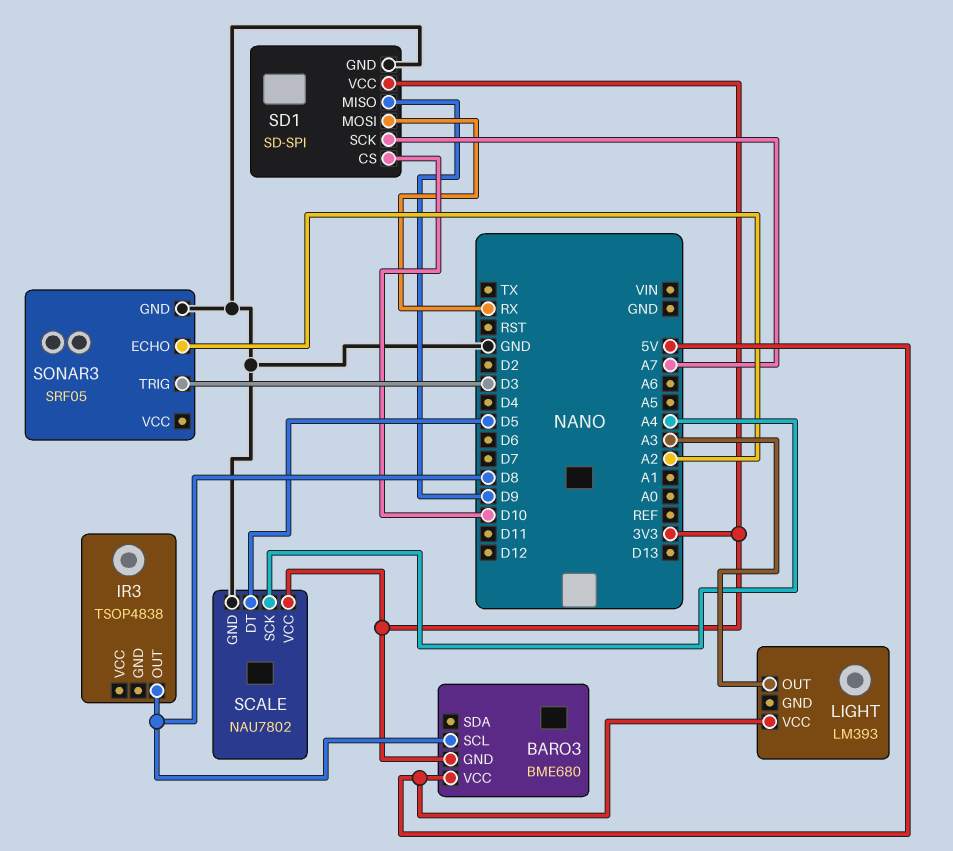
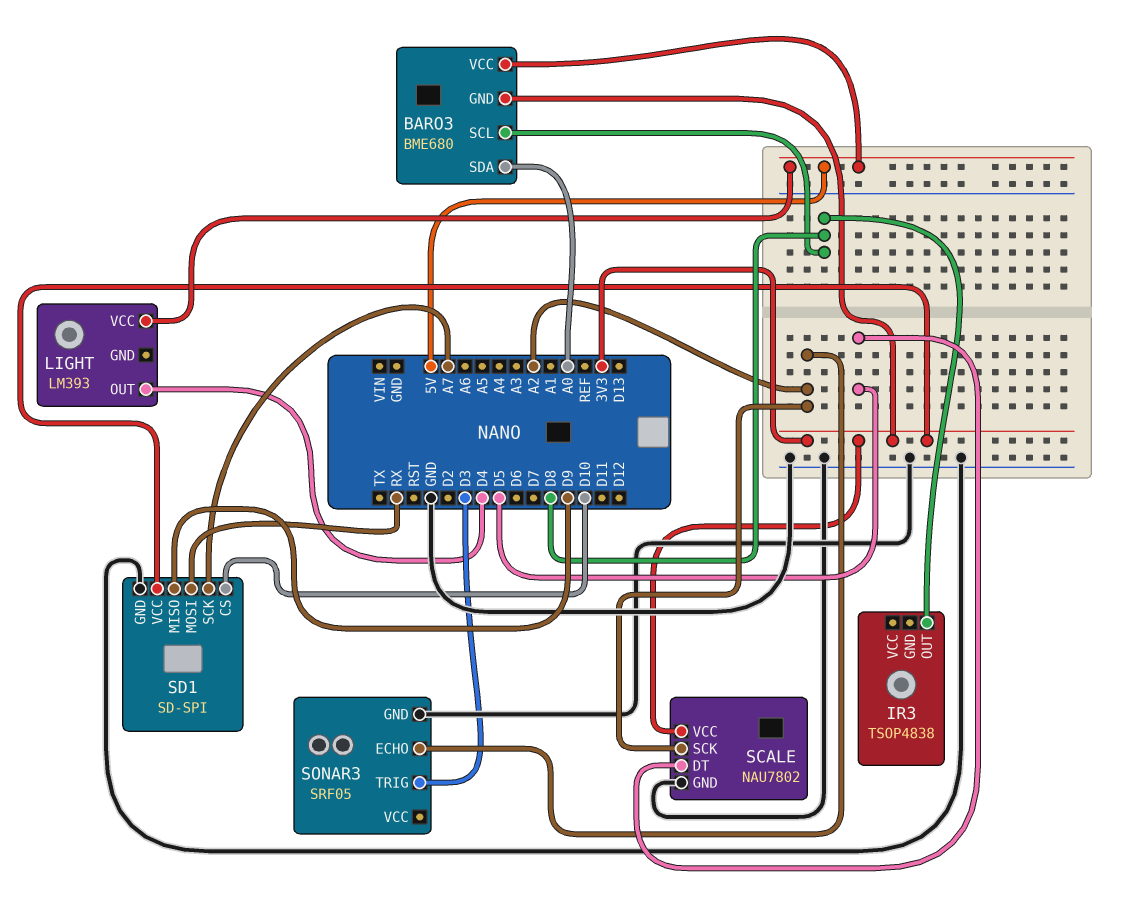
BARO3 pin SDA: none -> A0
LIGHT pin OUT: A3 -> D4
SCALE pin SCK: A4 -> A2

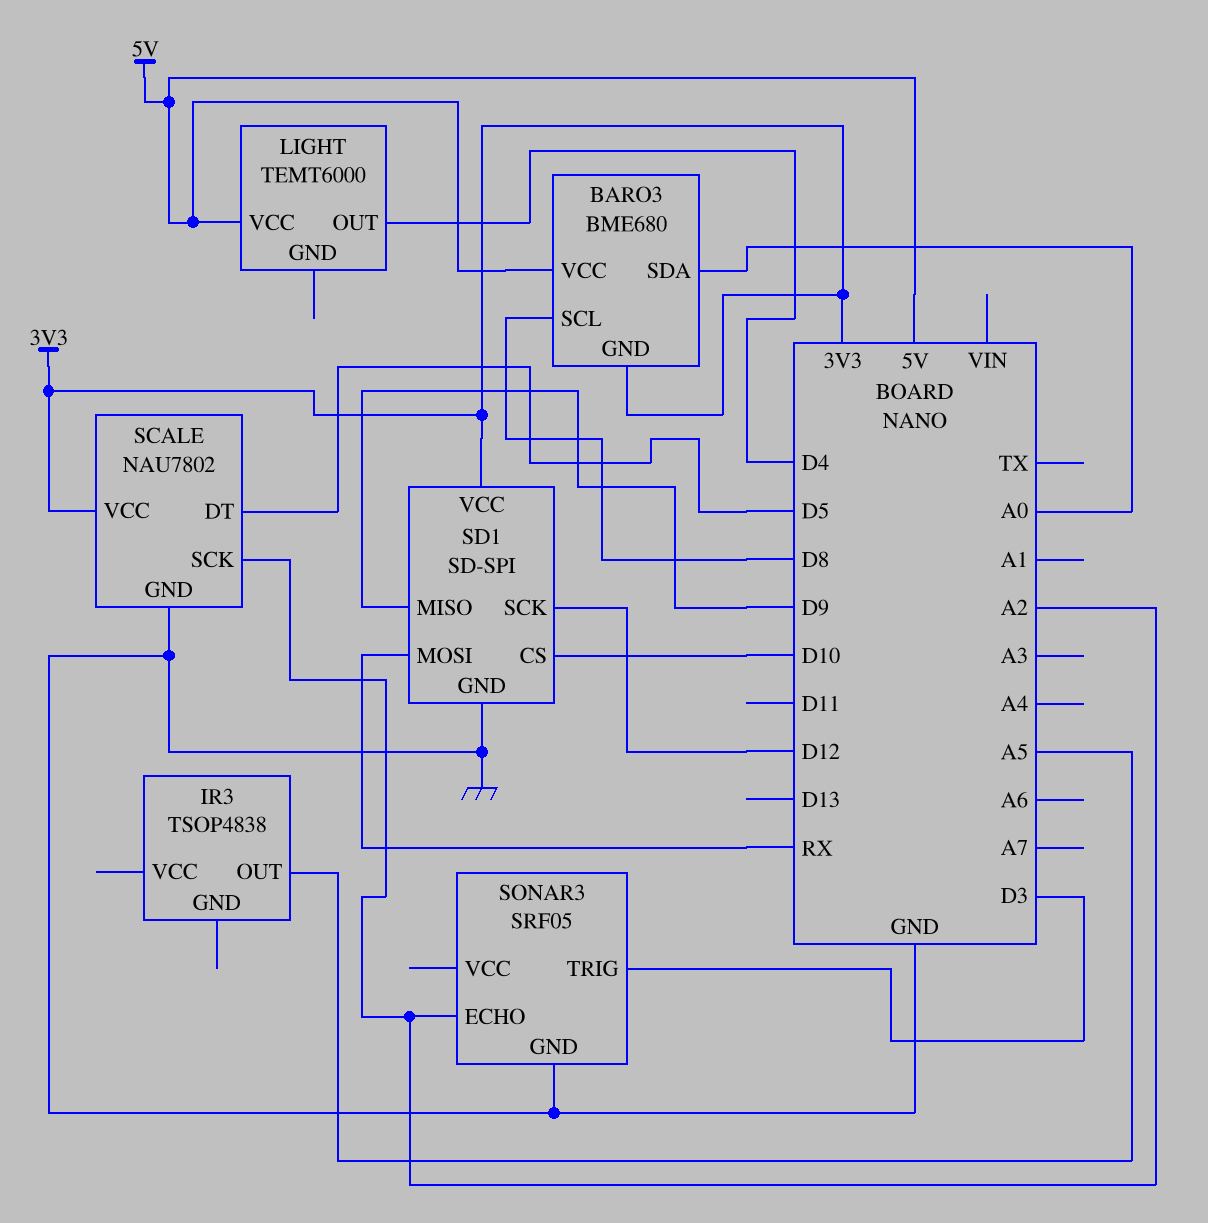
IR3 pin OUT: D8 -> A5
LIGHT: LM393 -> TEMT6000
SD1 pin SCK: A7 -> D12

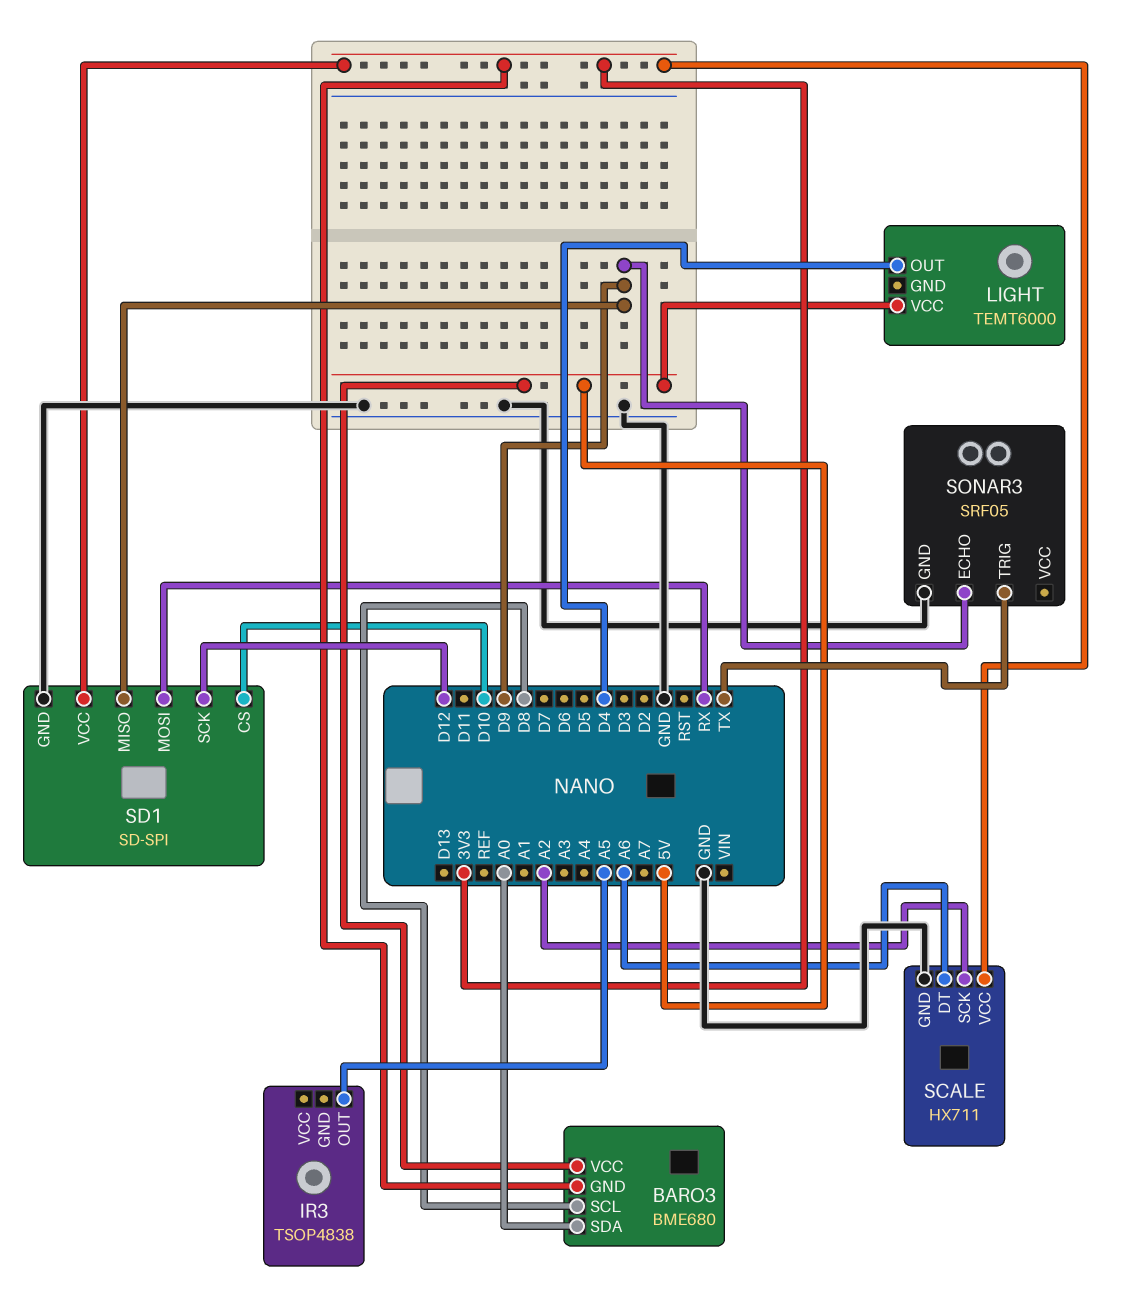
SCALE: NAU7802 -> HX711
SCALE pin DT: D5 -> A6
SONAR3 pin ECHO: A2 -> D9
SONAR3 pin TRIG: D3 -> TX

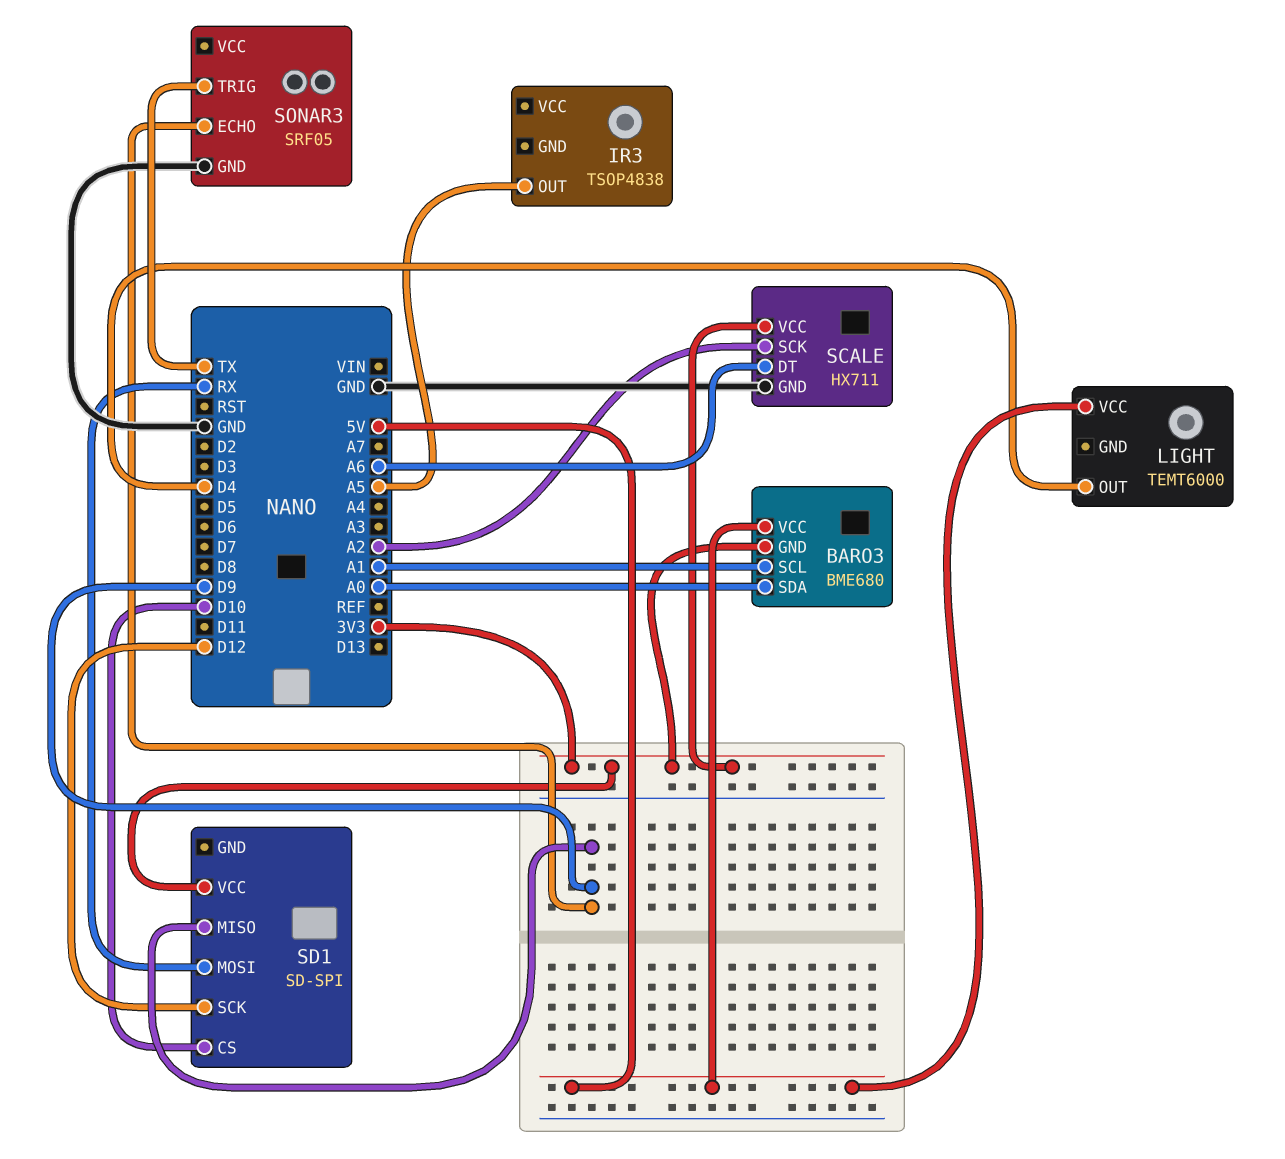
BARO3 pin SCL: D8 -> A1
SD1 pin GND: GND -> none

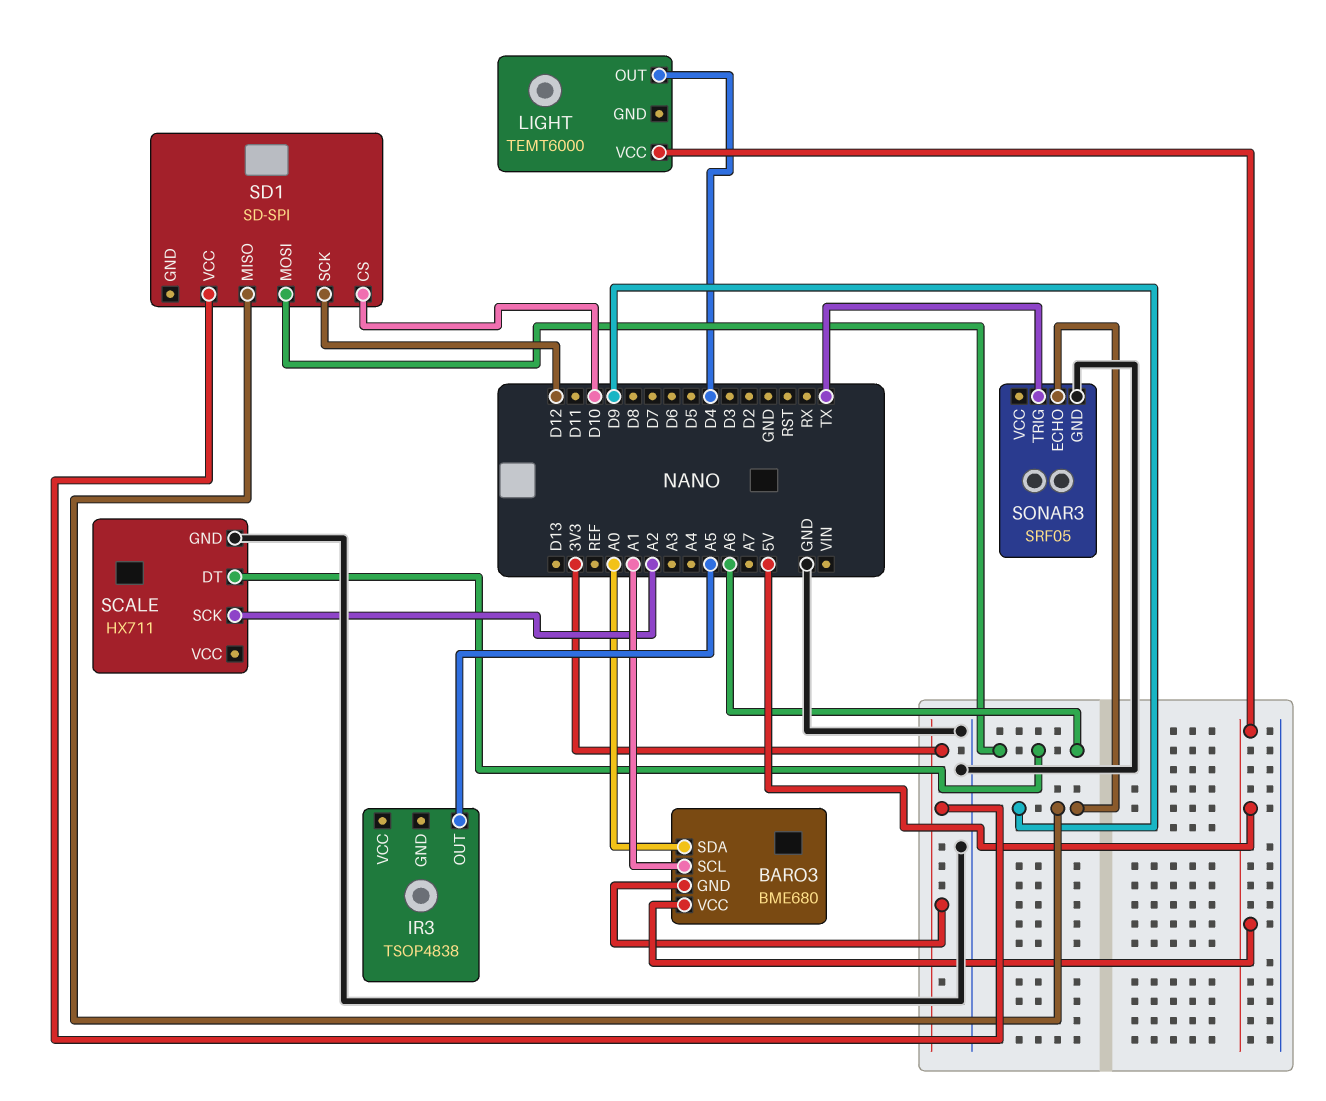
SCALE pin VCC: 3V3 -> none
SD1 pin MOSI: RX -> A6

